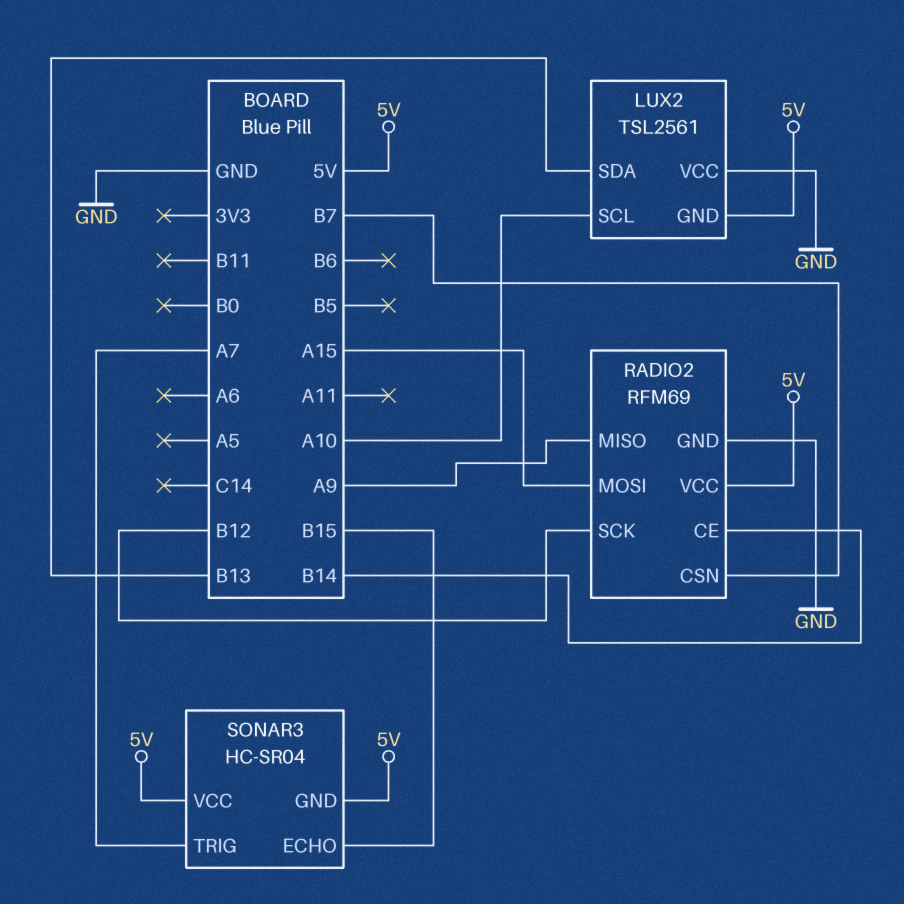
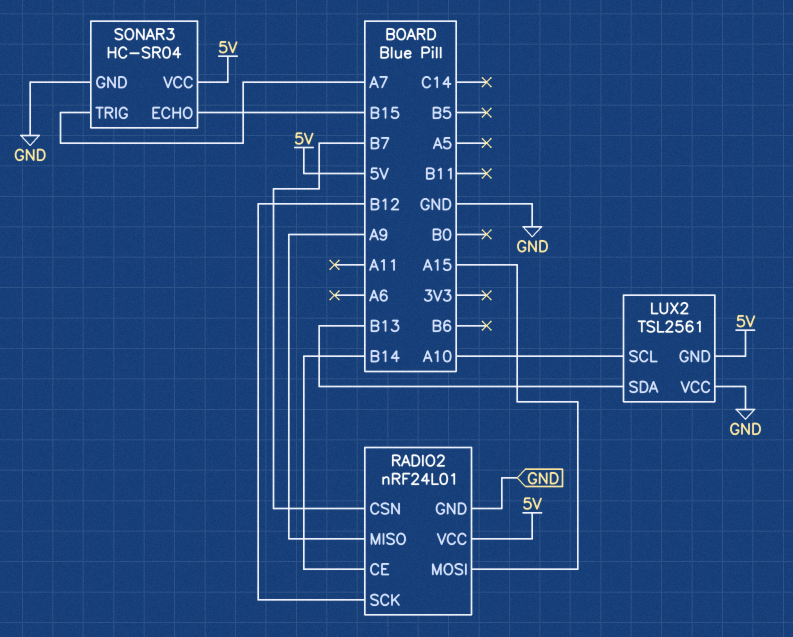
RADIO2: RFM69 -> nRF24L01
SONAR3 pin GND: 5V -> GND

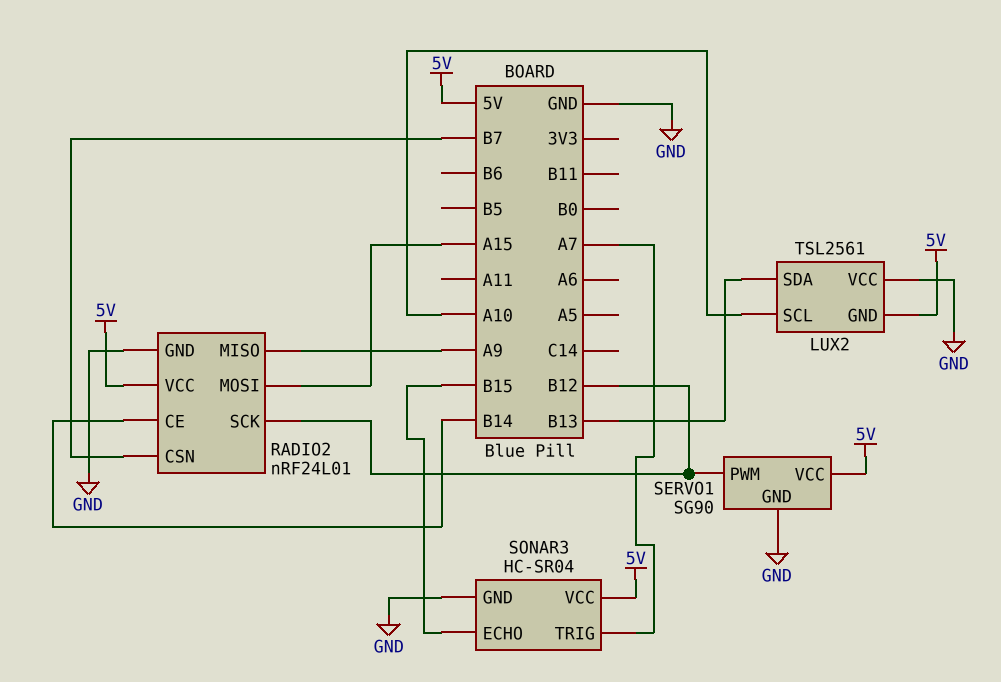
SERVO1: none -> SG90
SERVO1 pin GND: none -> GND
SERVO1 pin PWM: none -> B12
SERVO1 pin VCC: none -> 5V

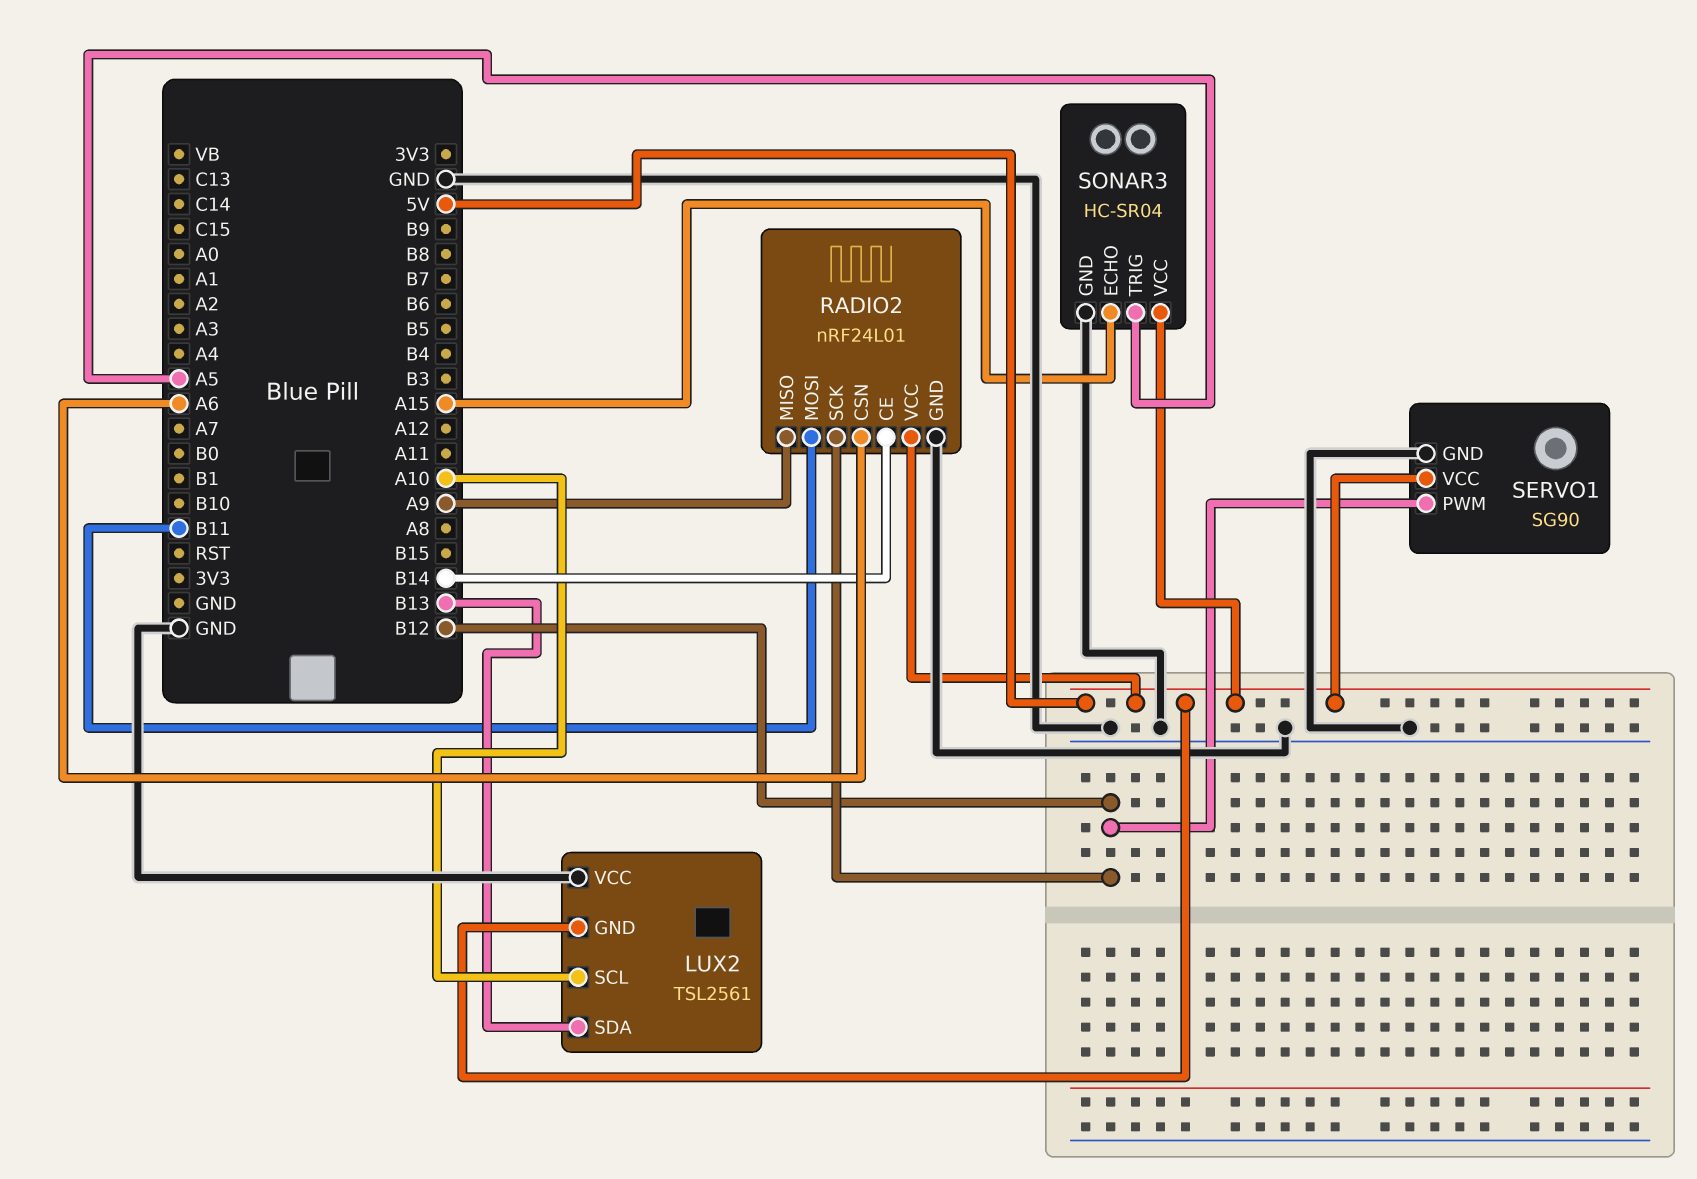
RADIO2 pin CSN: B7 -> A6
RADIO2 pin MOSI: A15 -> B11
SONAR3 pin ECHO: B15 -> A15
SONAR3 pin TRIG: A7 -> A5

